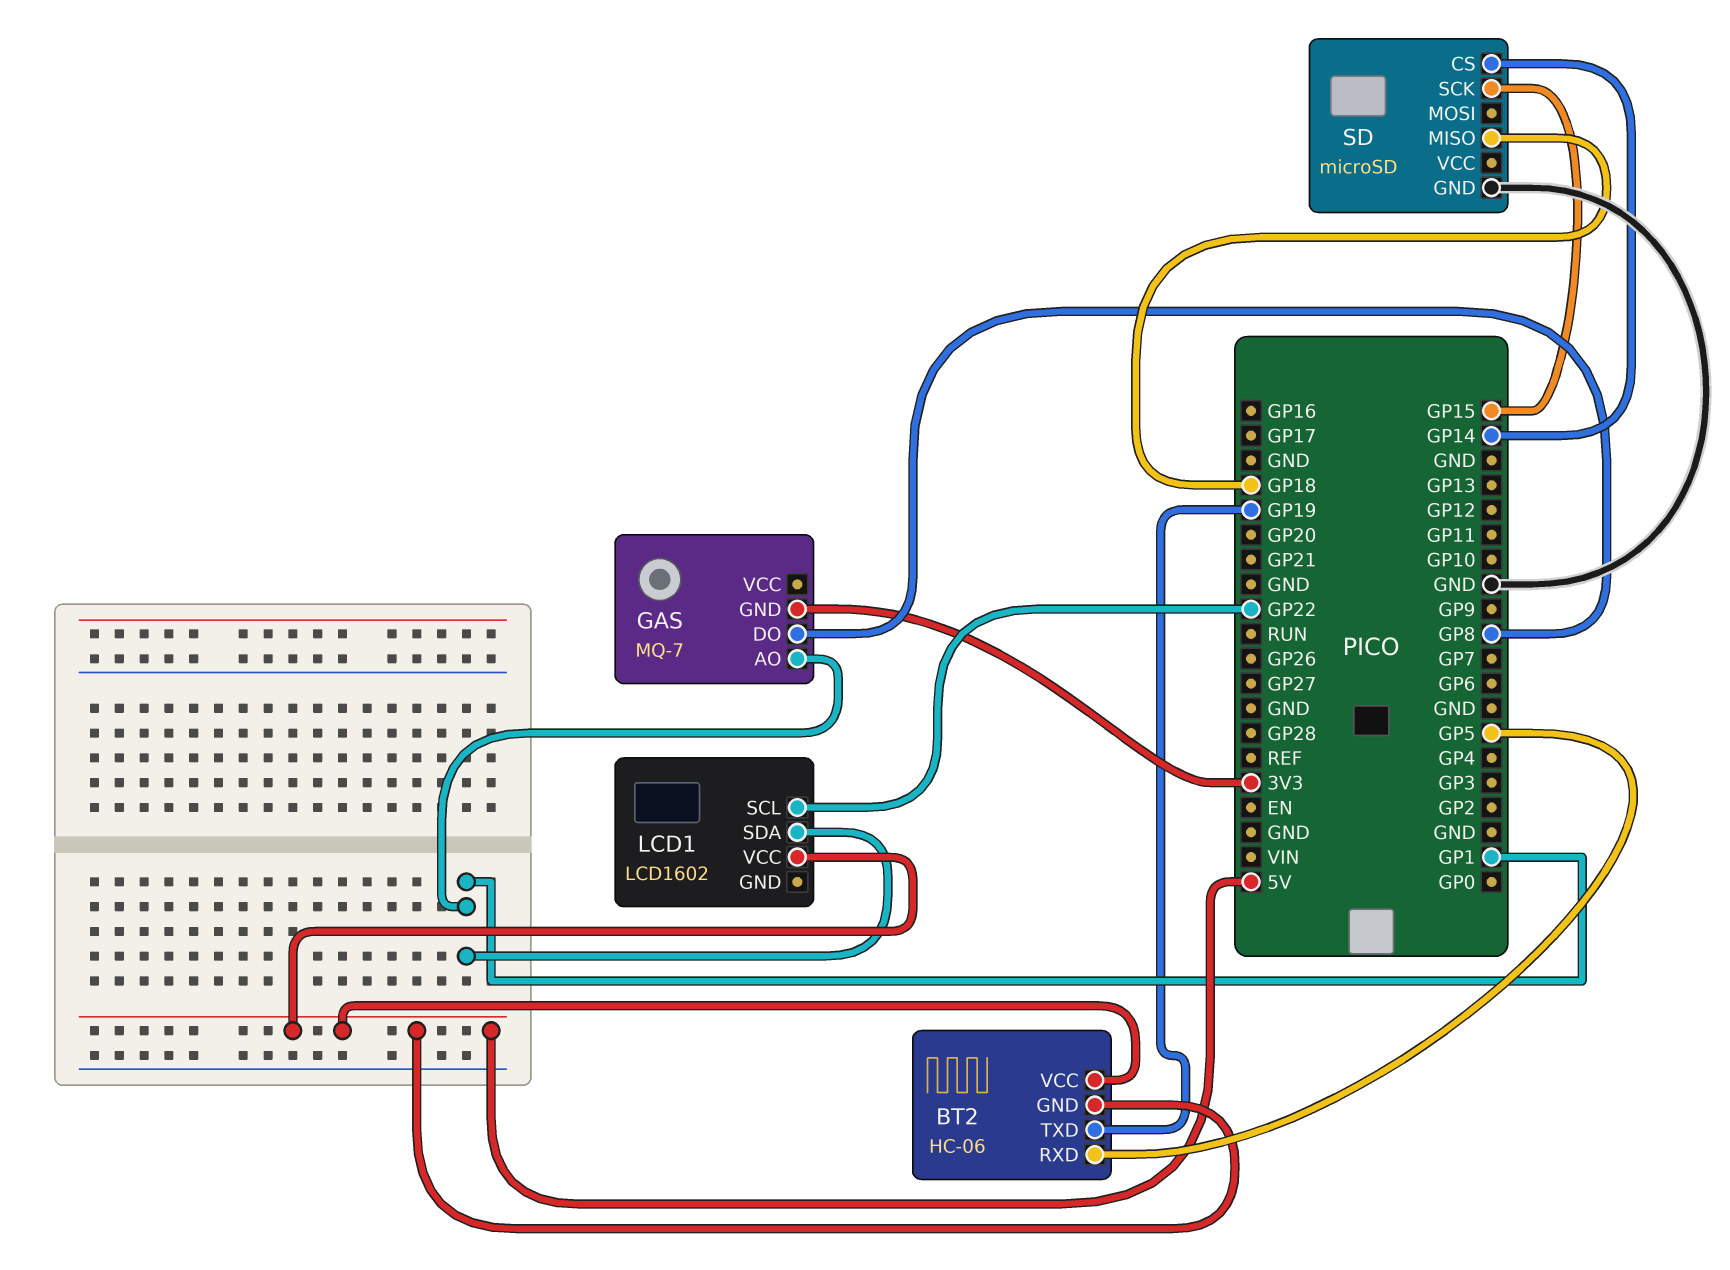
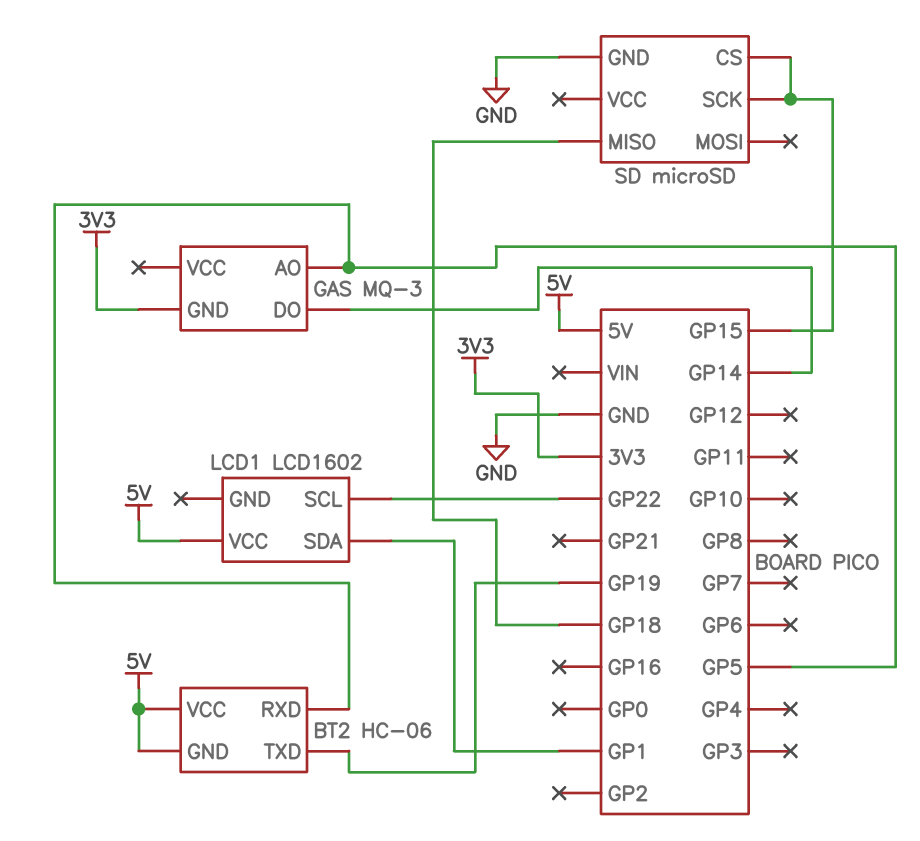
GAS: MQ-7 -> MQ-3
GAS pin AO: GP1 -> GP5
GAS pin DO: GP8 -> GP14
SD pin CS: GP14 -> GP15

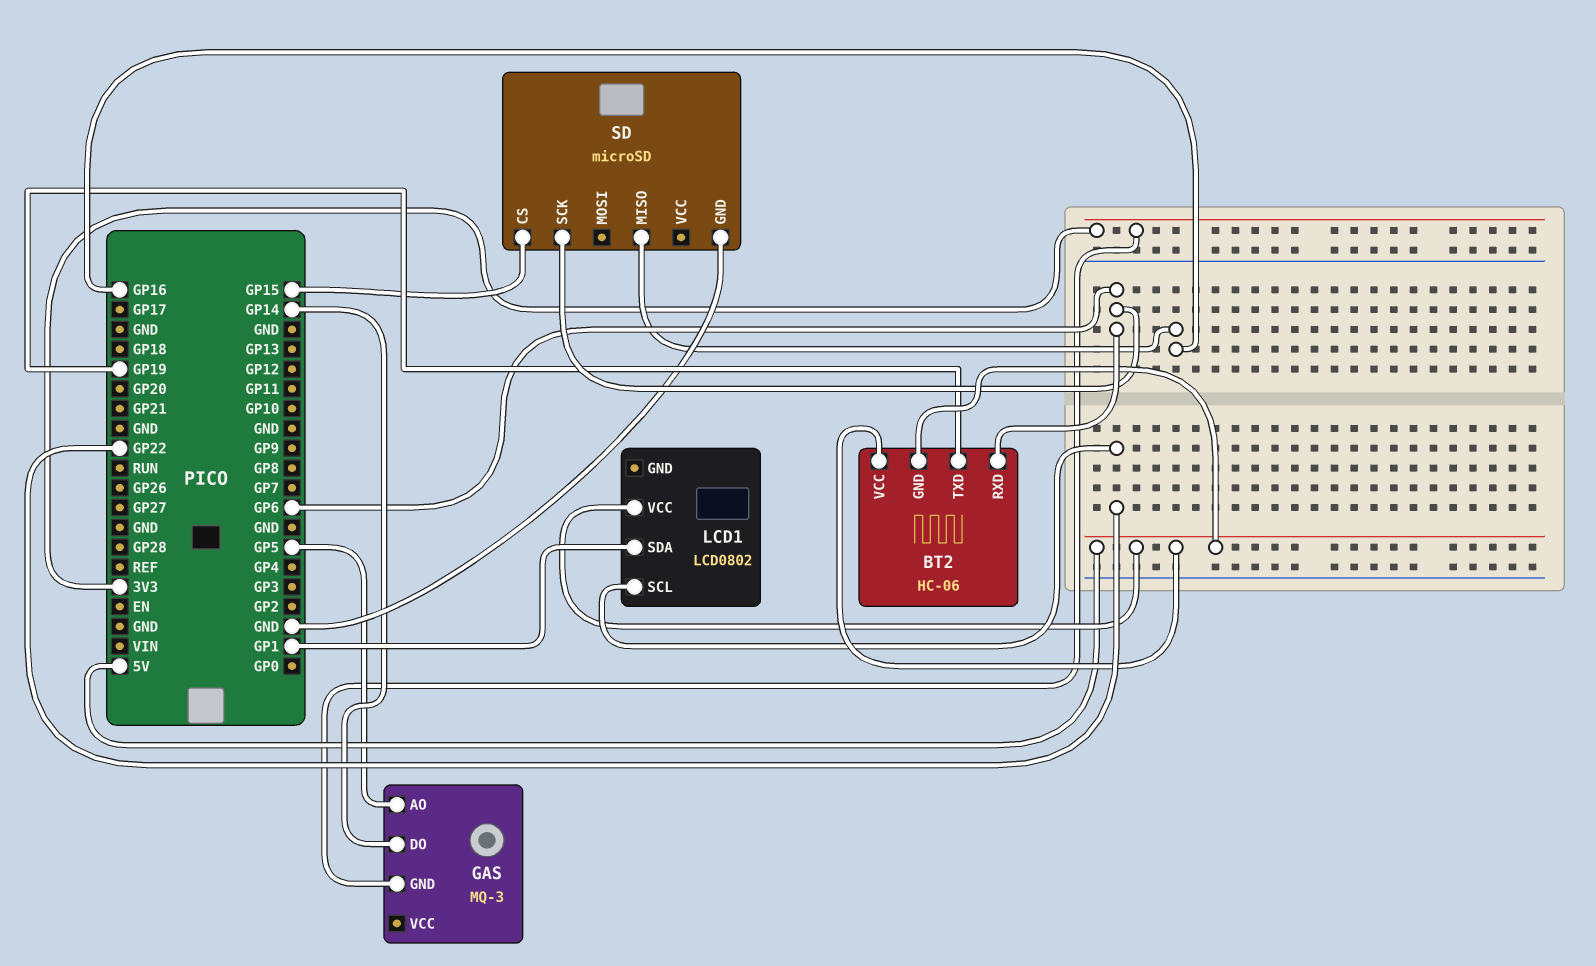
BT2 pin RXD: GP5 -> GP6
LCD1: LCD1602 -> LCD0802
SD pin MISO: GP18 -> GP16
SD pin SCK: GP15 -> GP6

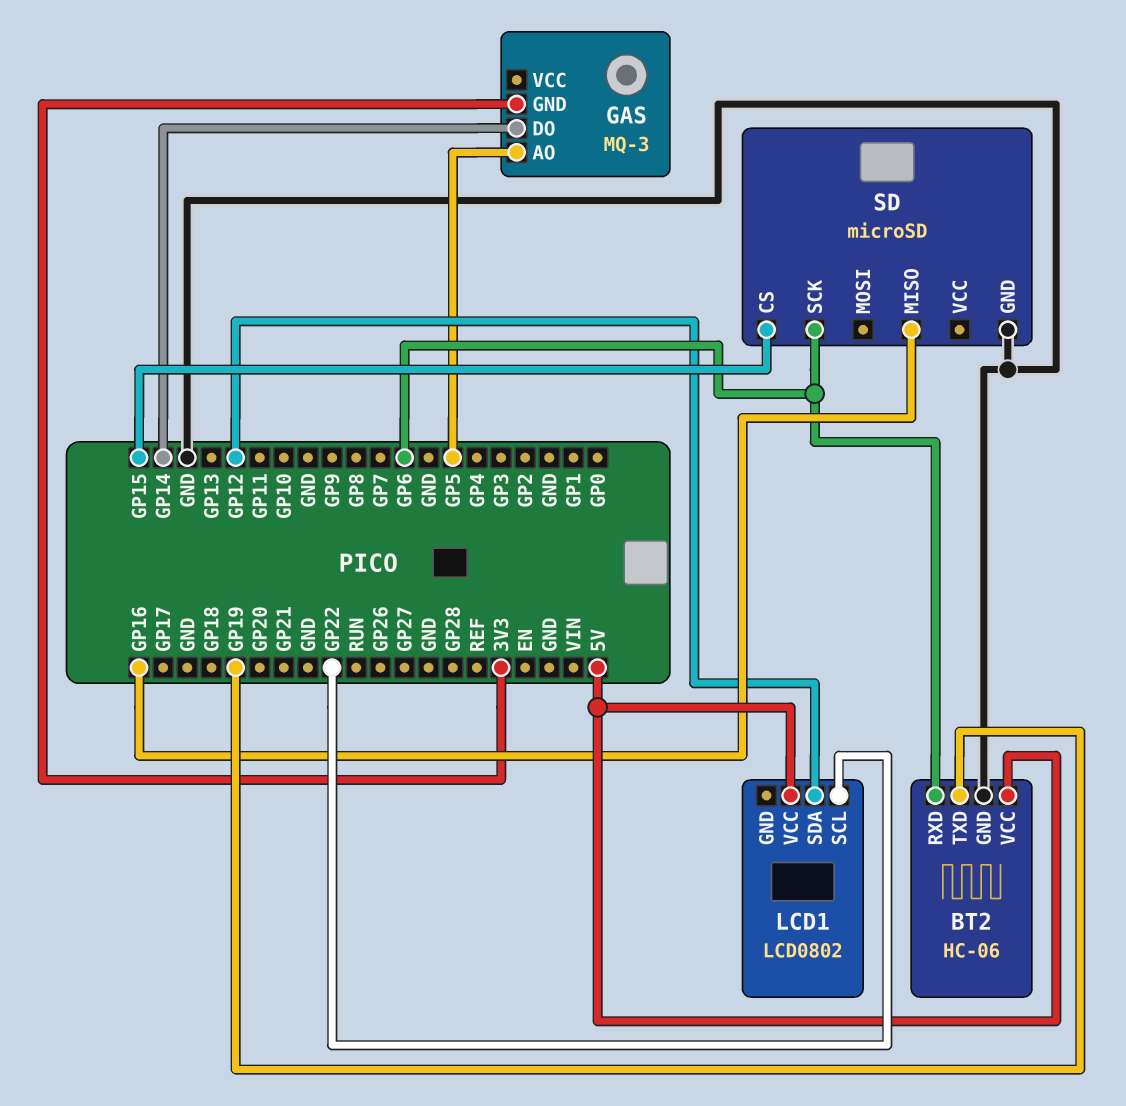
BT2 pin GND: 5V -> GND
LCD1 pin SDA: GP1 -> GP12

